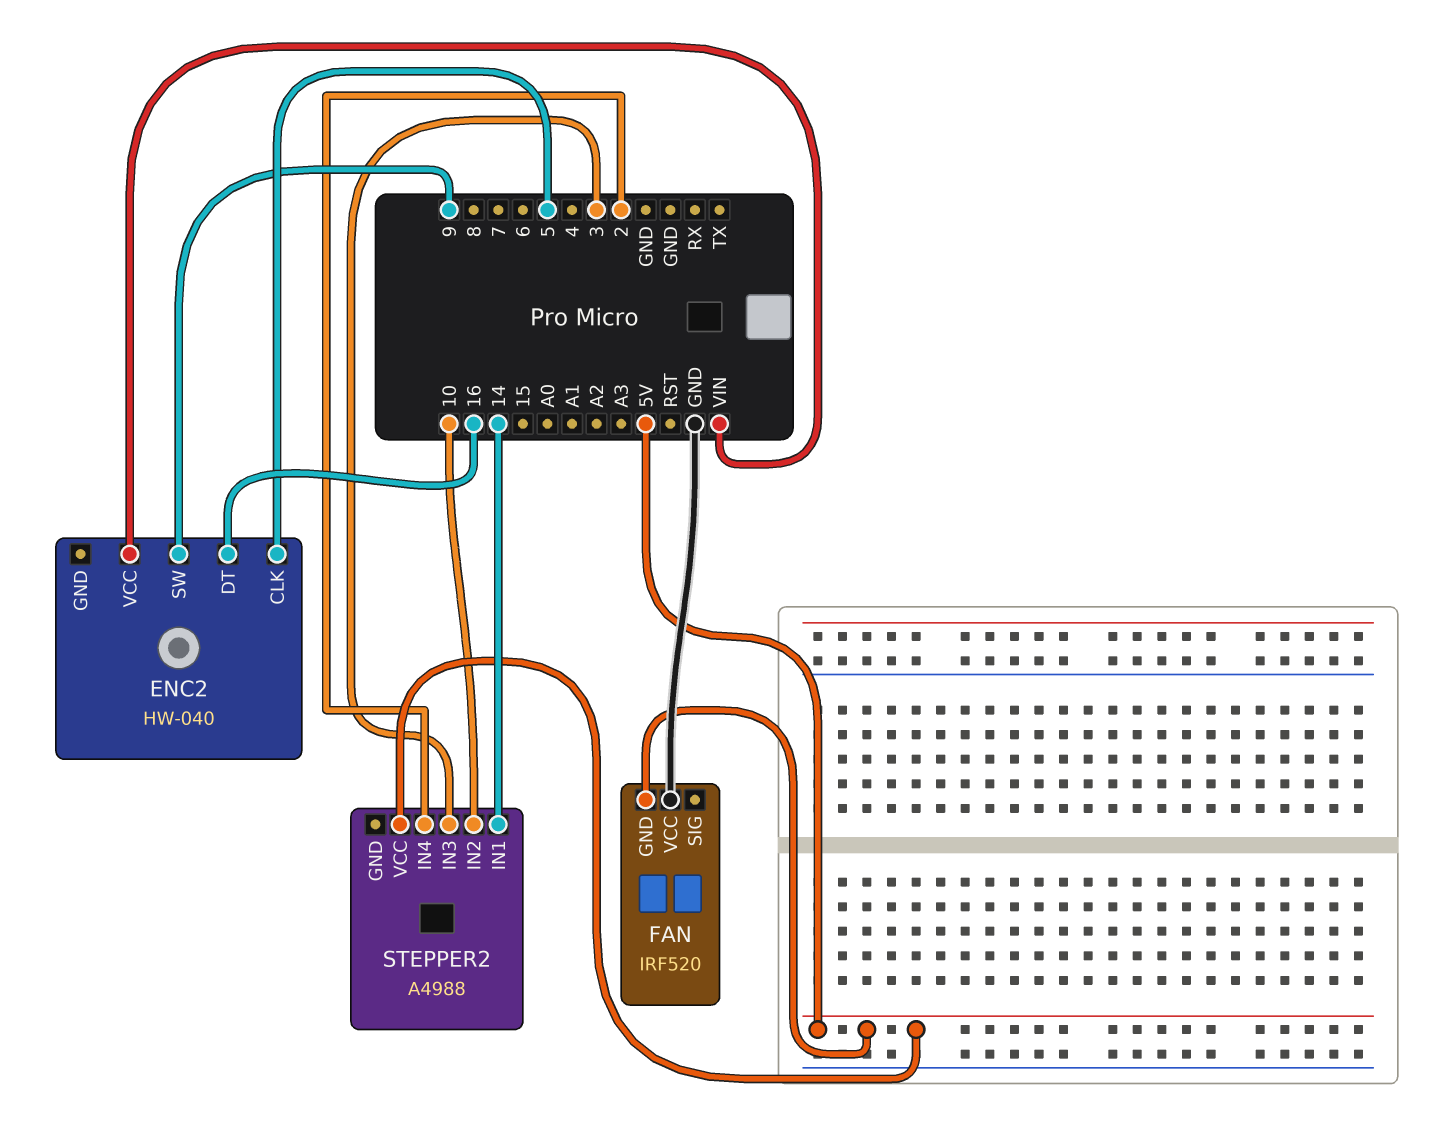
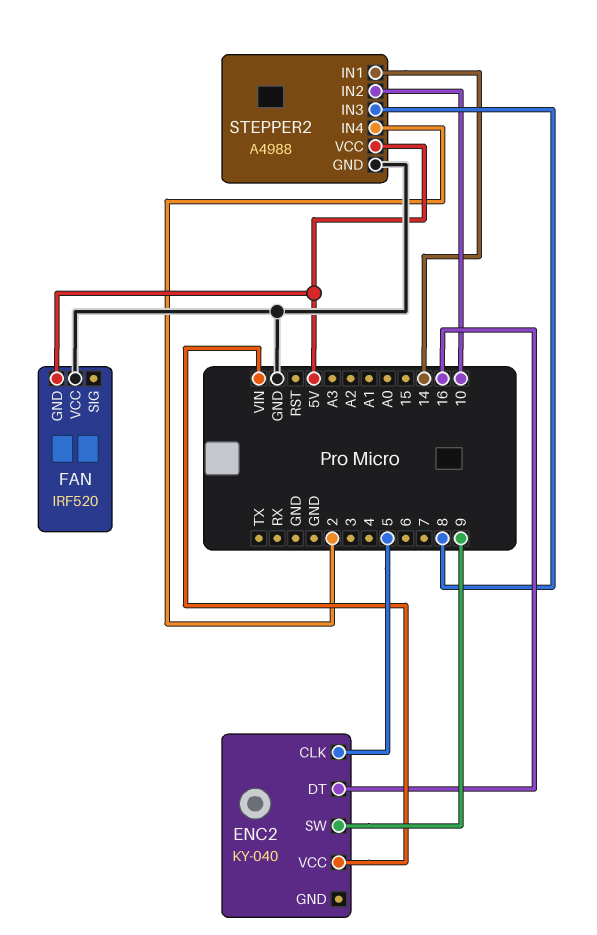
ENC2: HW-040 -> KY-040
STEPPER2 pin GND: none -> GND
STEPPER2 pin IN3: 3 -> 8

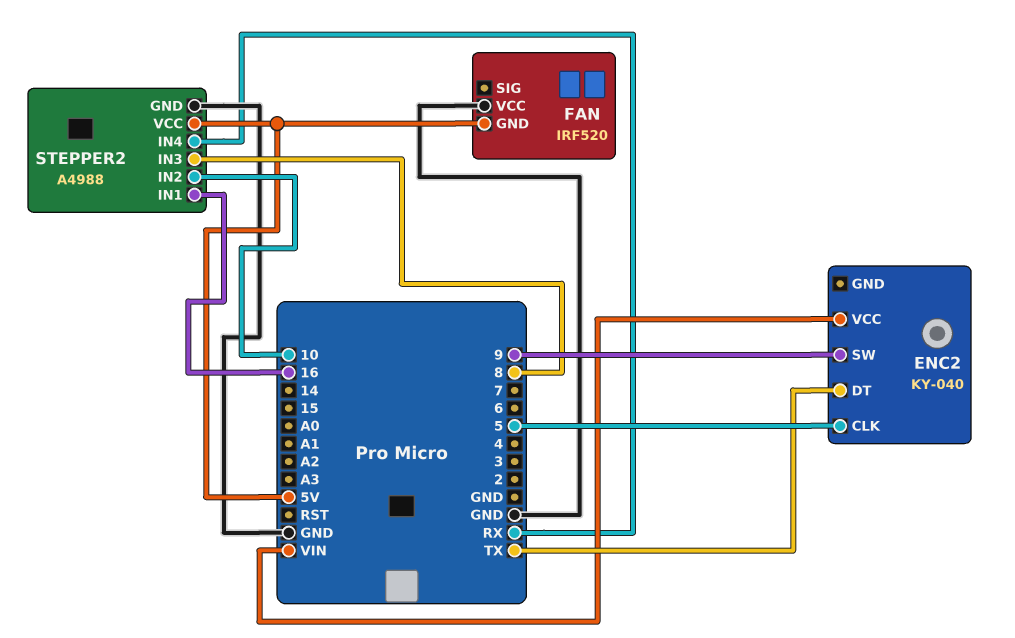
ENC2 pin DT: 16 -> TX
STEPPER2 pin IN1: 14 -> 16
STEPPER2 pin IN4: 2 -> RX

